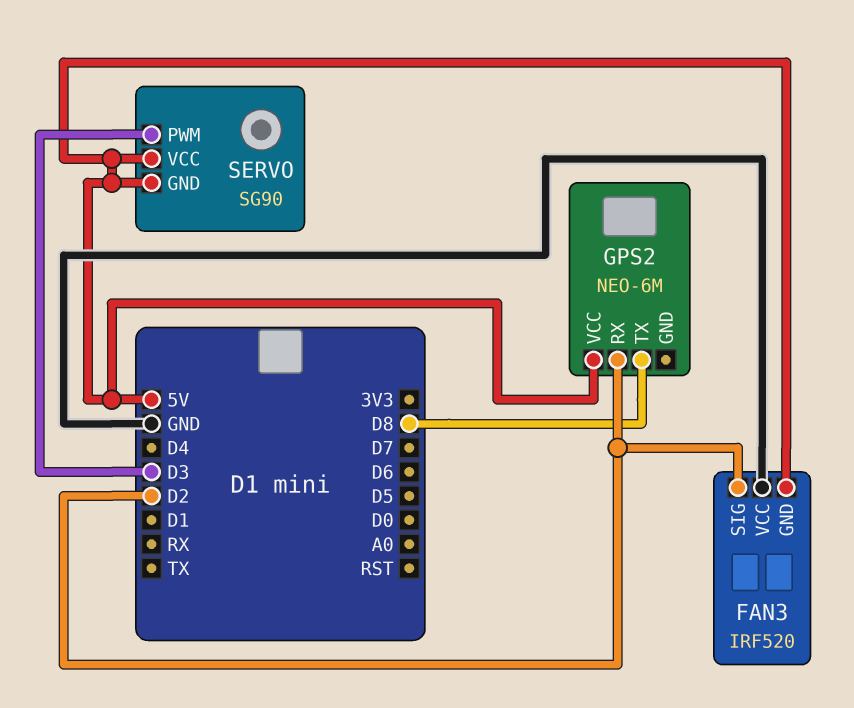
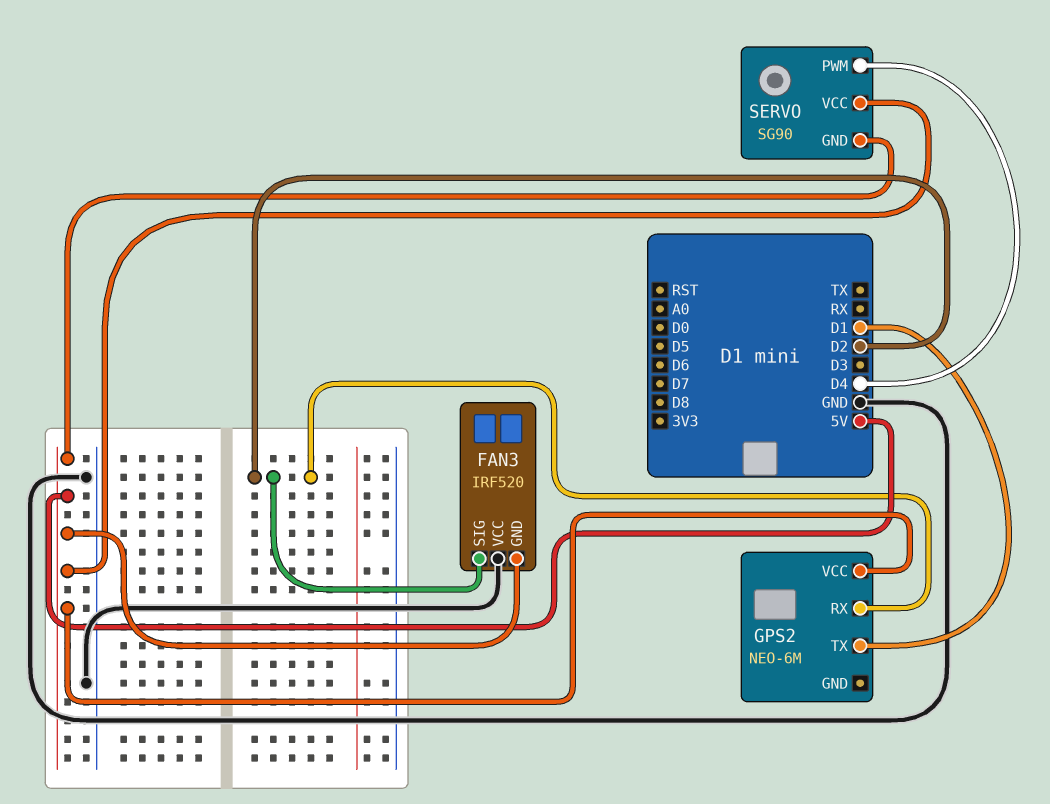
GPS2 pin TX: D8 -> D1
SERVO pin PWM: D3 -> D4

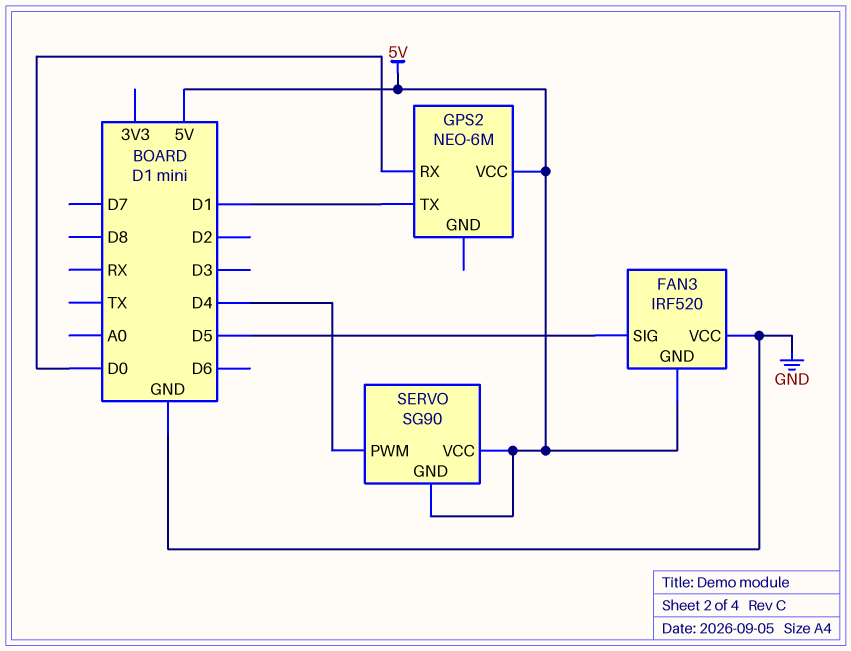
FAN3 pin SIG: D2 -> D5
GPS2 pin RX: D2 -> D0

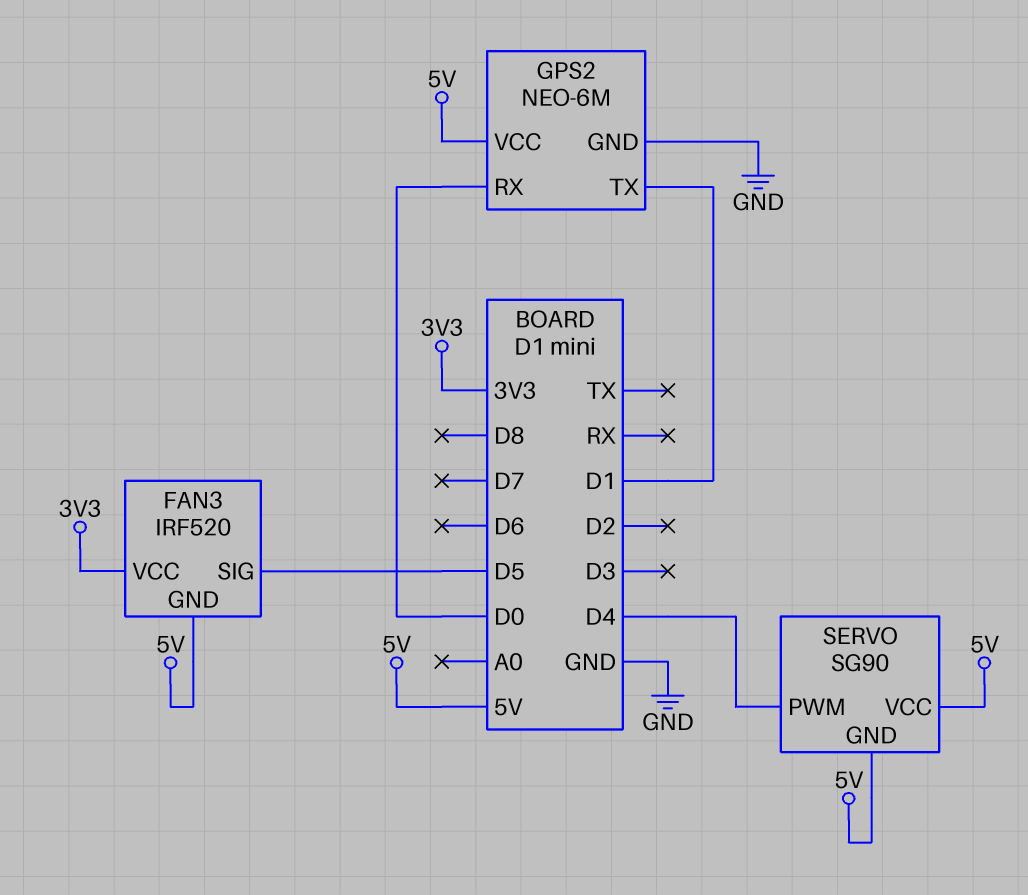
FAN3 pin VCC: GND -> 3V3
GPS2 pin GND: none -> GND

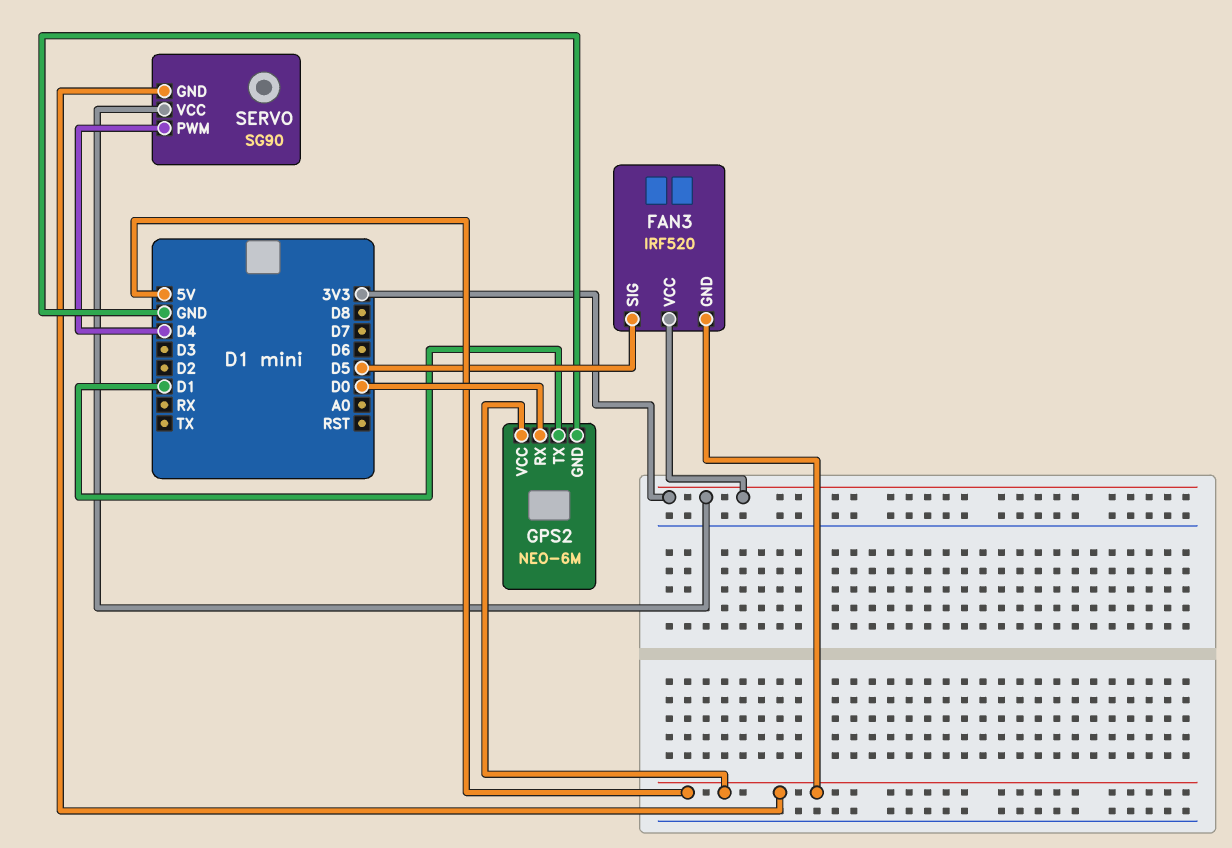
SERVO pin VCC: 5V -> 3V3

